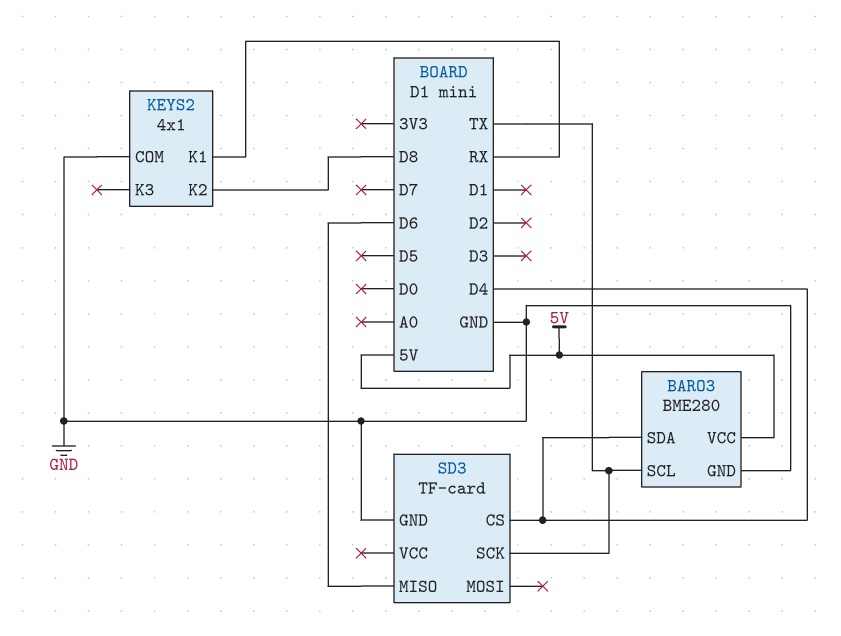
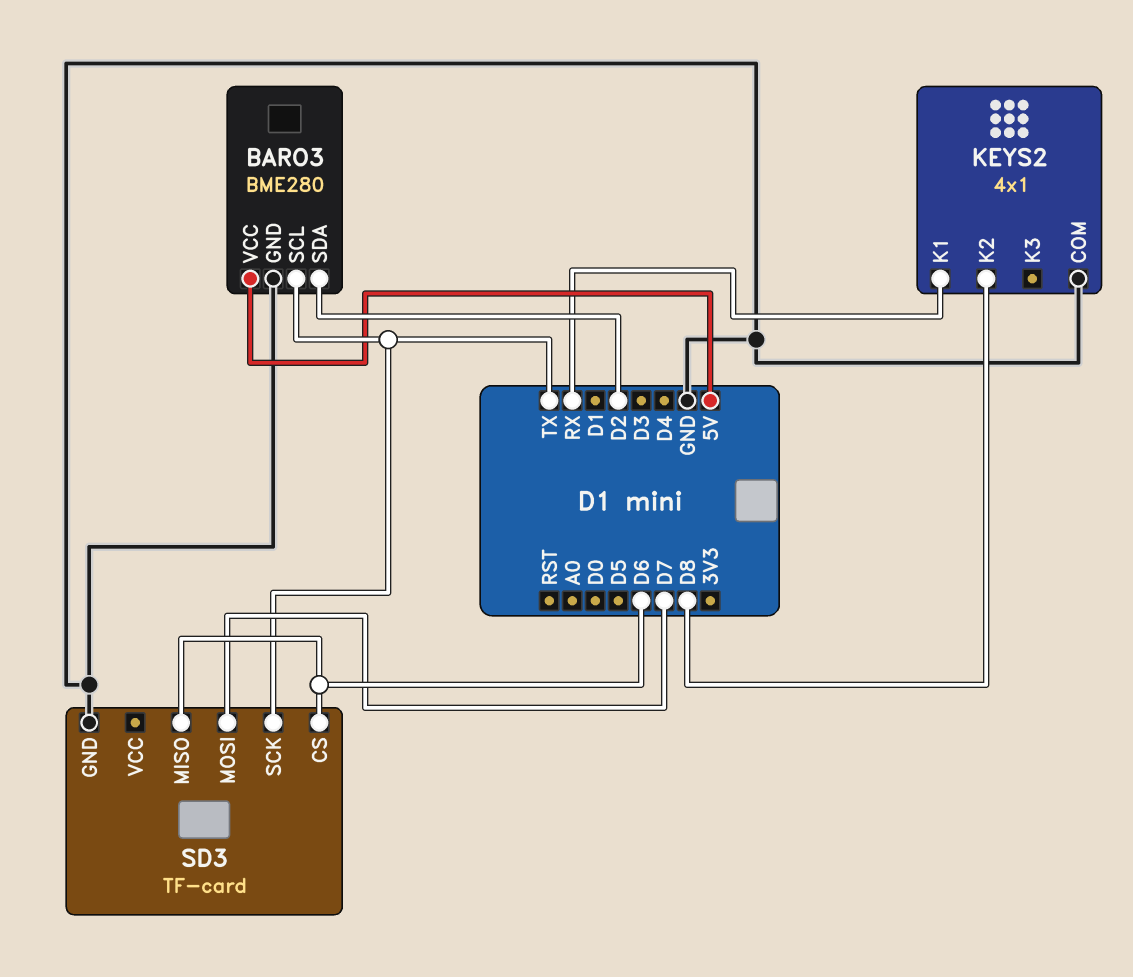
BARO3 pin SDA: D4 -> D2
SD3 pin CS: D4 -> D6
SD3 pin MOSI: none -> D7

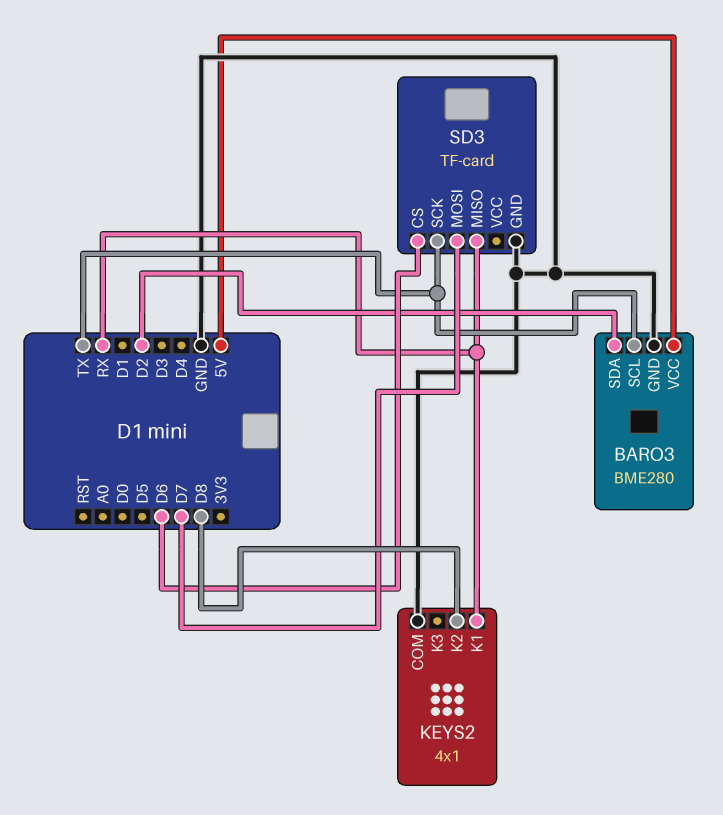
SD3 pin MISO: D6 -> RX

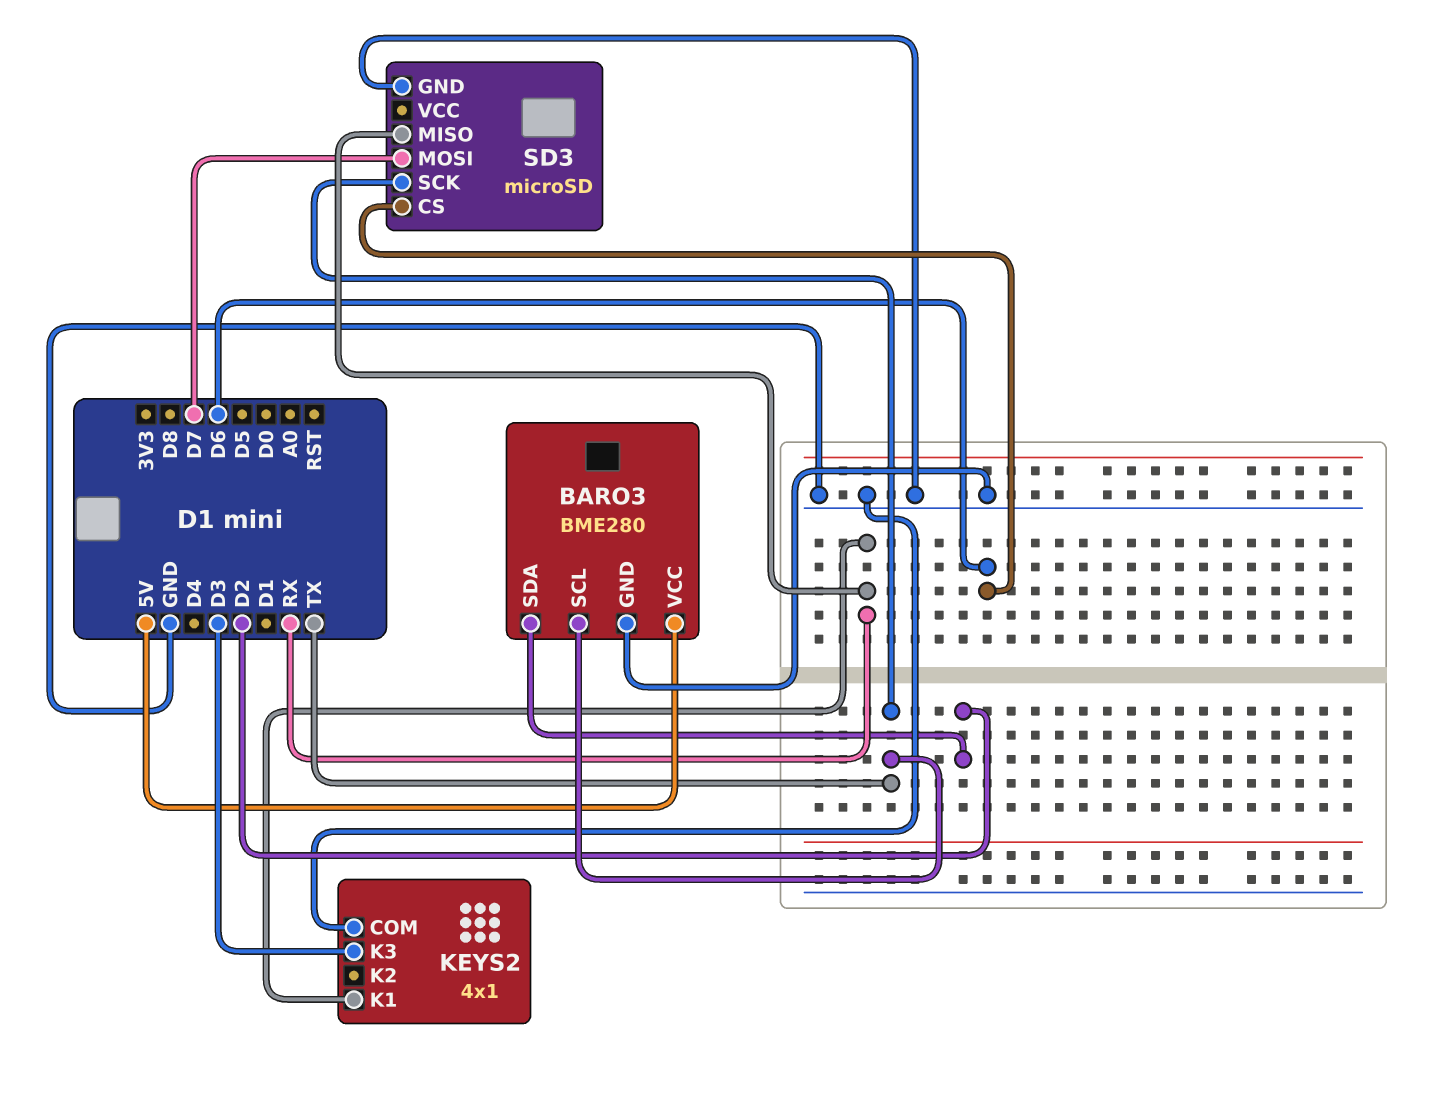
KEYS2 pin K2: D8 -> none
KEYS2 pin K3: none -> D3
SD3: TF-card -> microSD

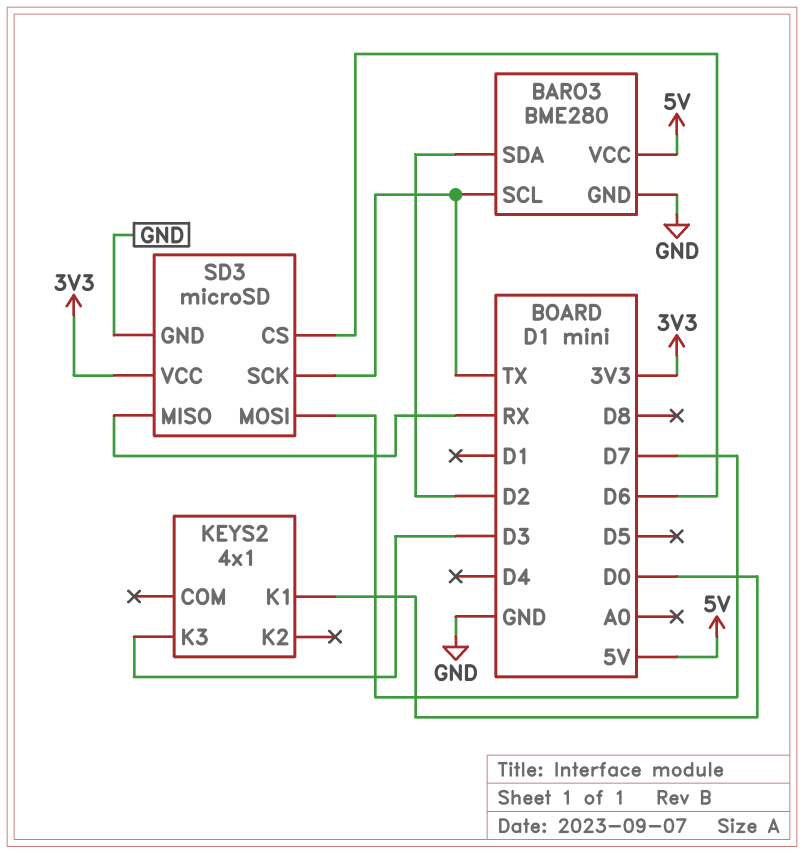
KEYS2 pin COM: GND -> none
KEYS2 pin K1: RX -> D0
SD3 pin VCC: none -> 3V3

